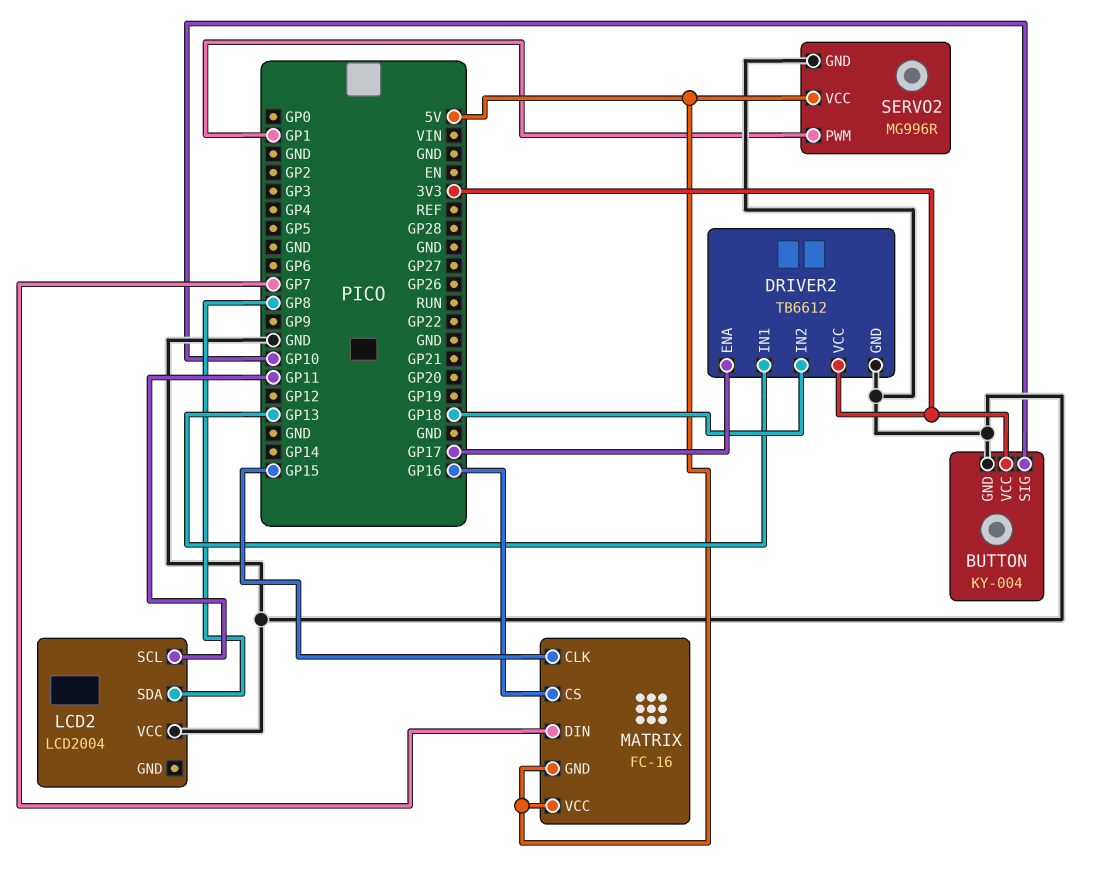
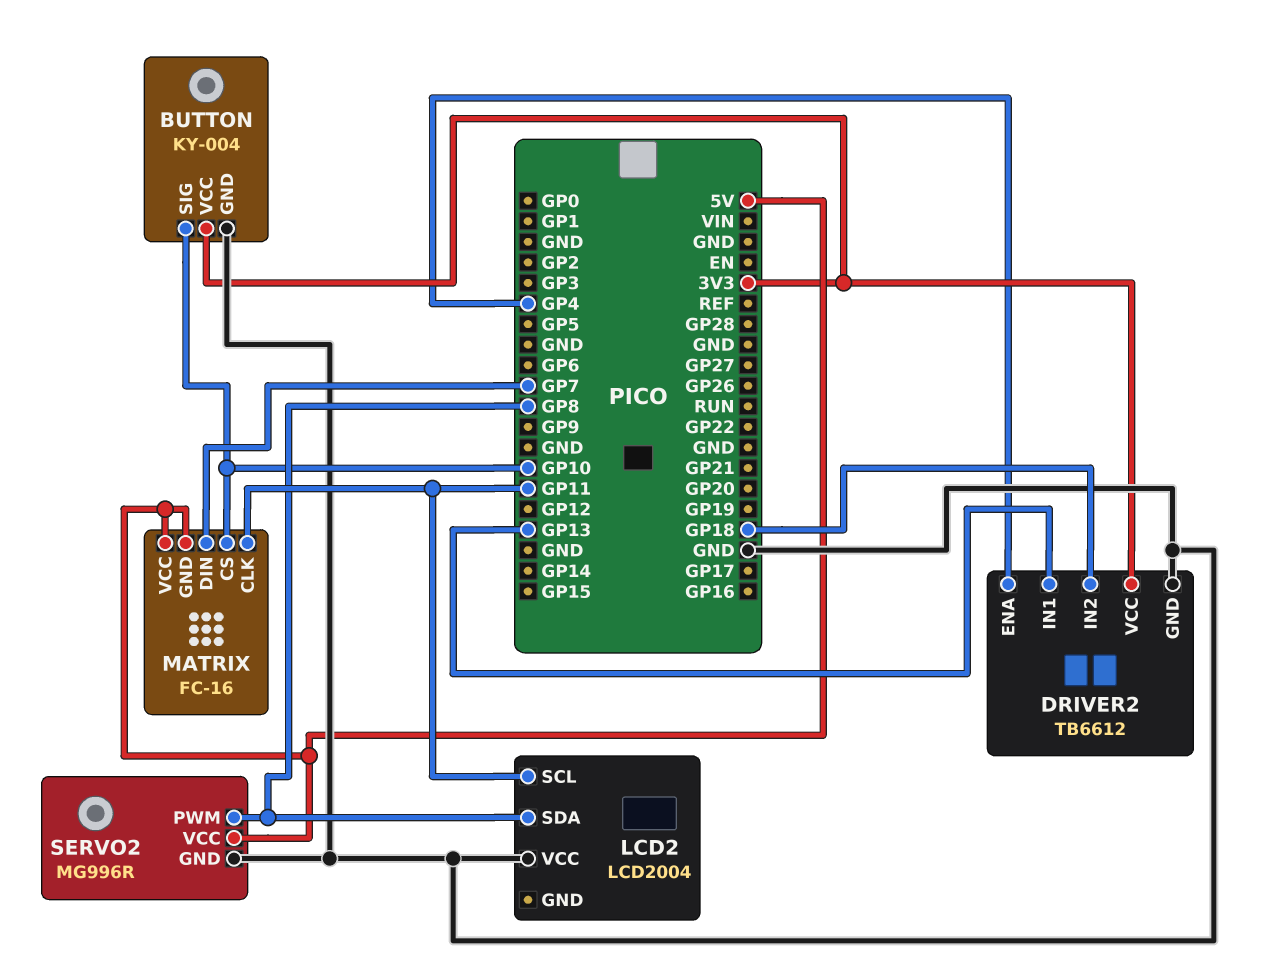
DRIVER2 pin ENA: GP17 -> GP4
MATRIX pin CLK: GP15 -> GP11
MATRIX pin CS: GP16 -> GP10
SERVO2 pin PWM: GP1 -> GP8

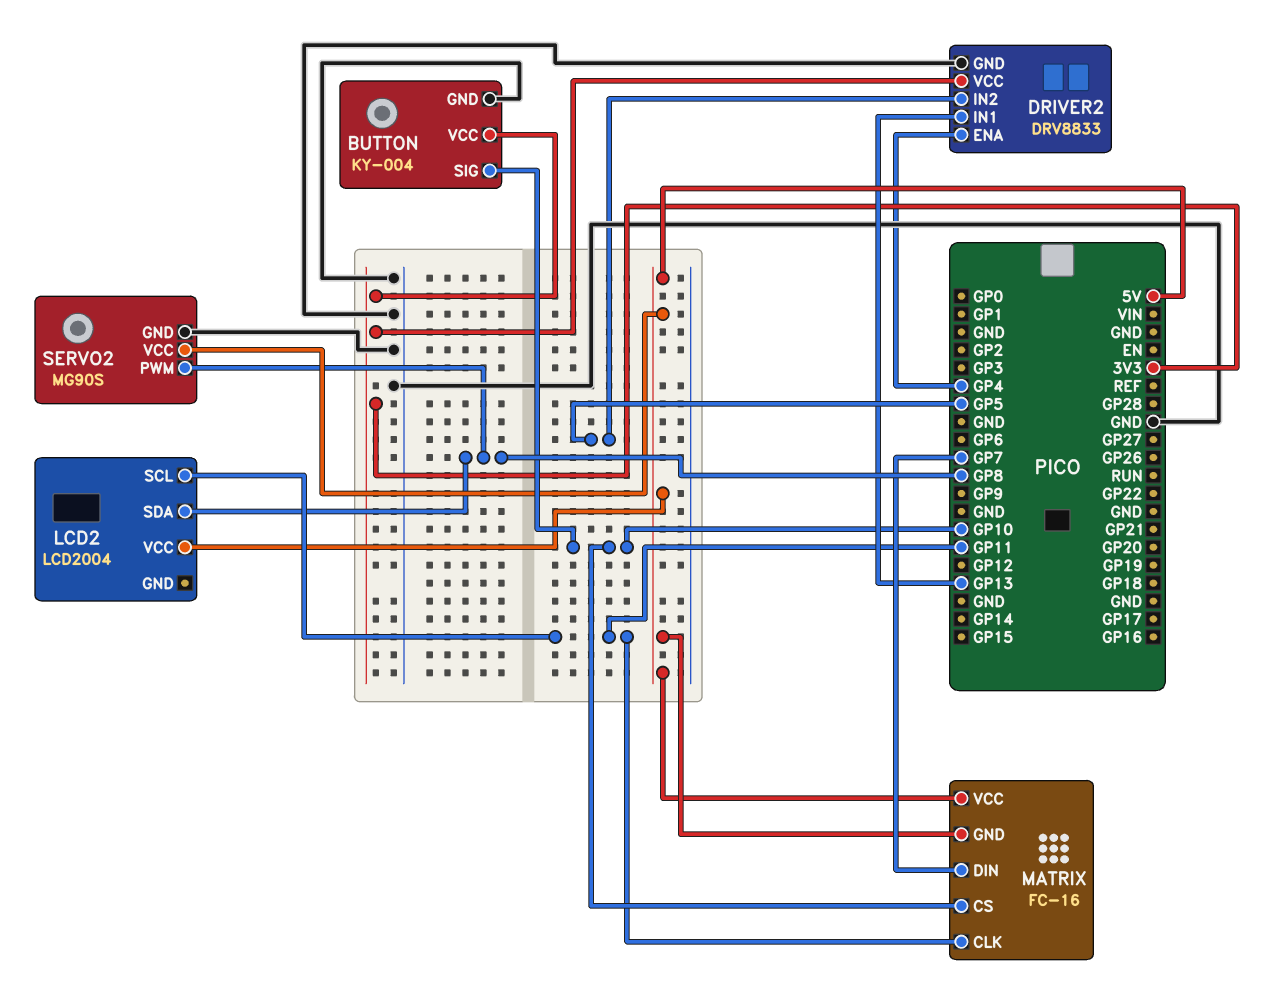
DRIVER2: TB6612 -> DRV8833
DRIVER2 pin IN2: GP18 -> GP5
LCD2 pin VCC: GND -> 5V
SERVO2: MG996R -> MG90S

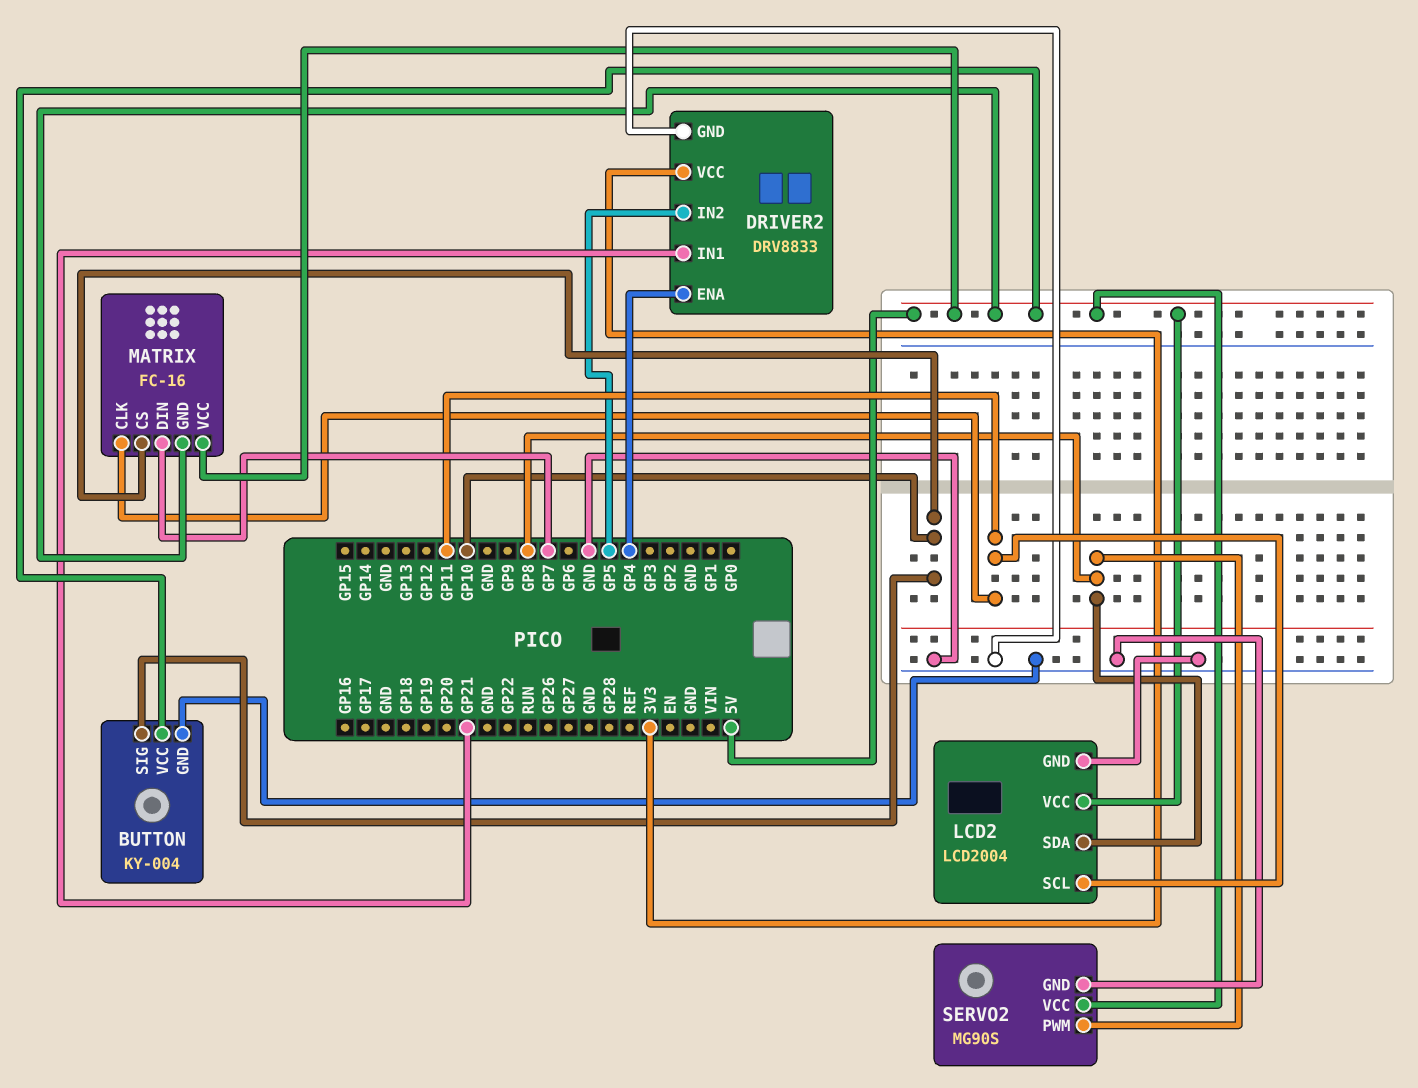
BUTTON pin VCC: 3V3 -> 5V
DRIVER2 pin IN1: GP13 -> GP21
LCD2 pin GND: none -> GND

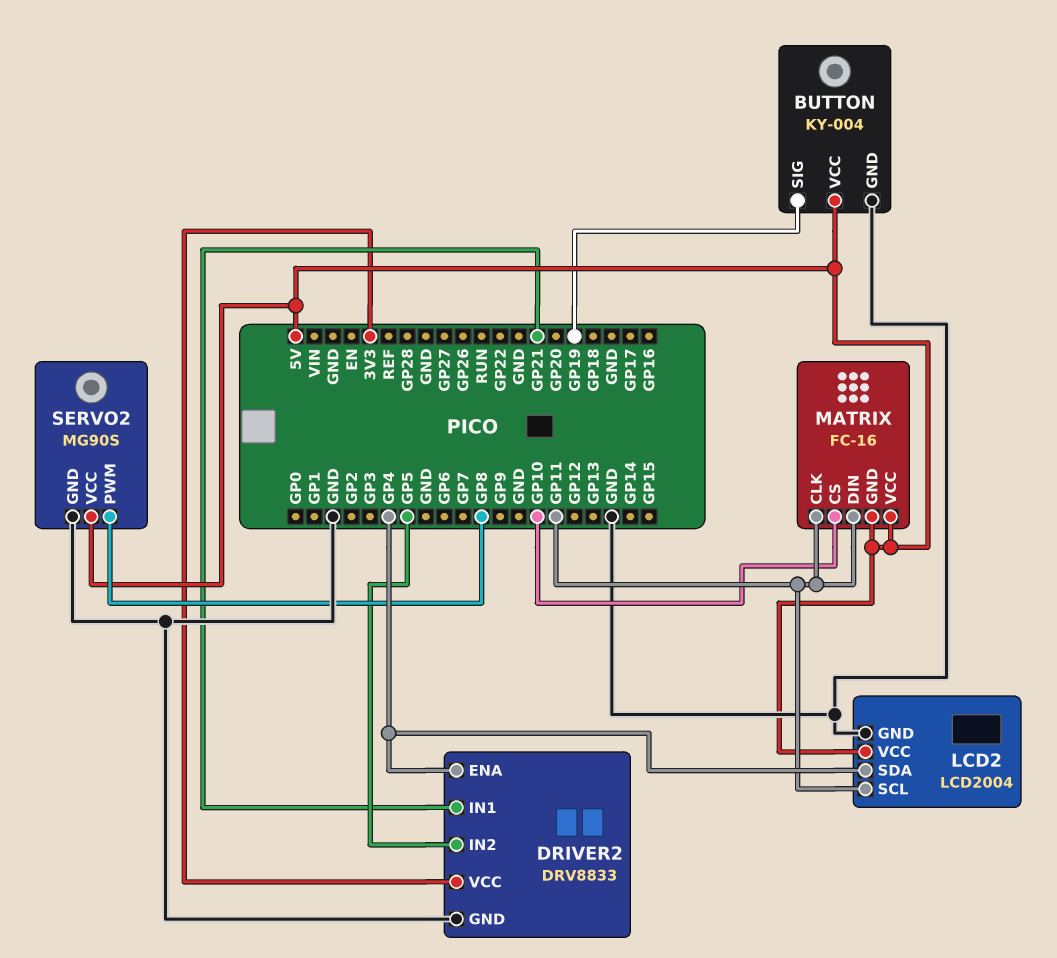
BUTTON pin SIG: GP10 -> GP19
LCD2 pin SDA: GP8 -> GP4
MATRIX pin DIN: GP7 -> GP11

